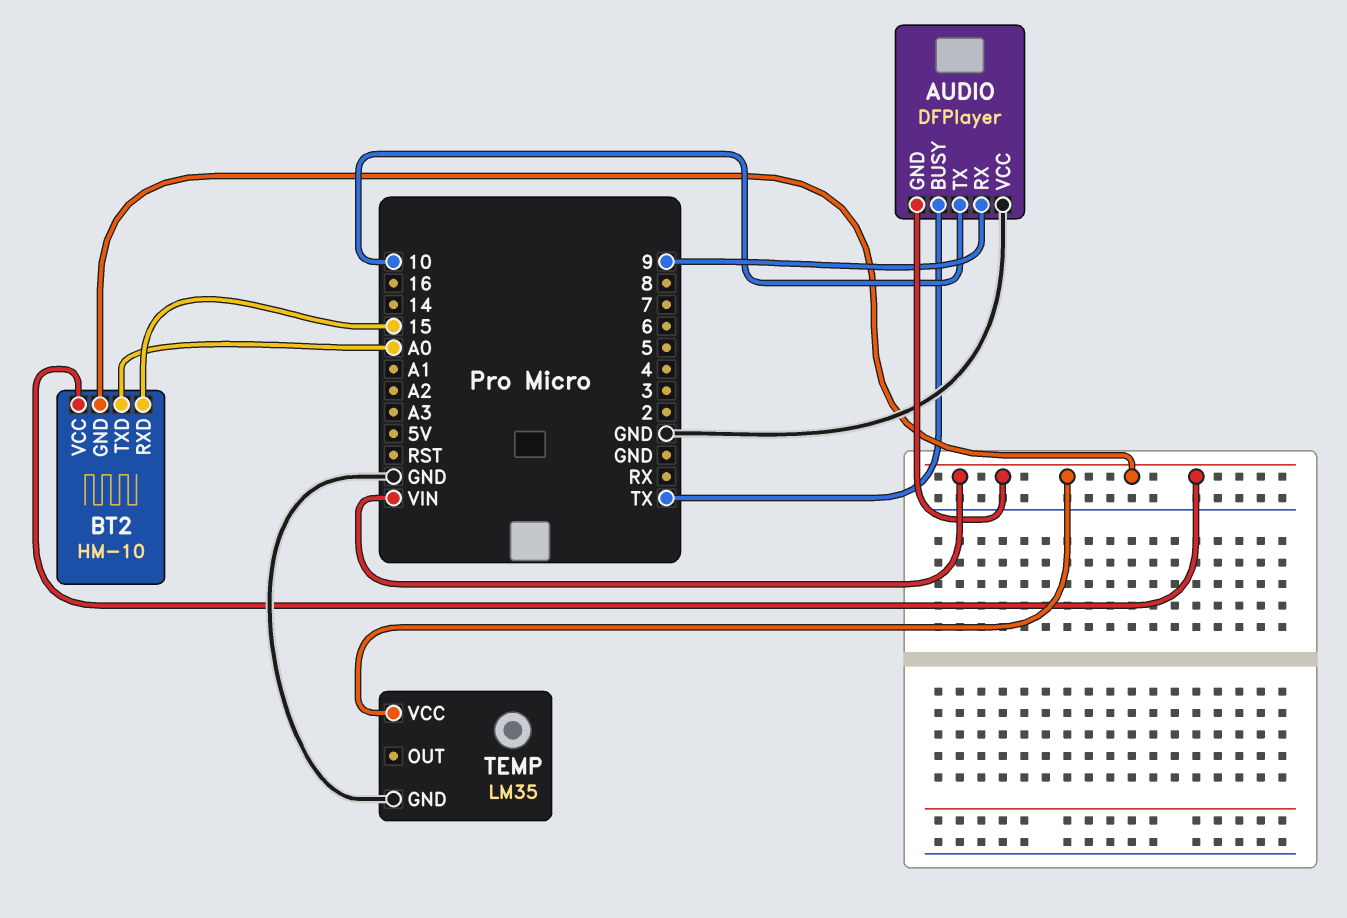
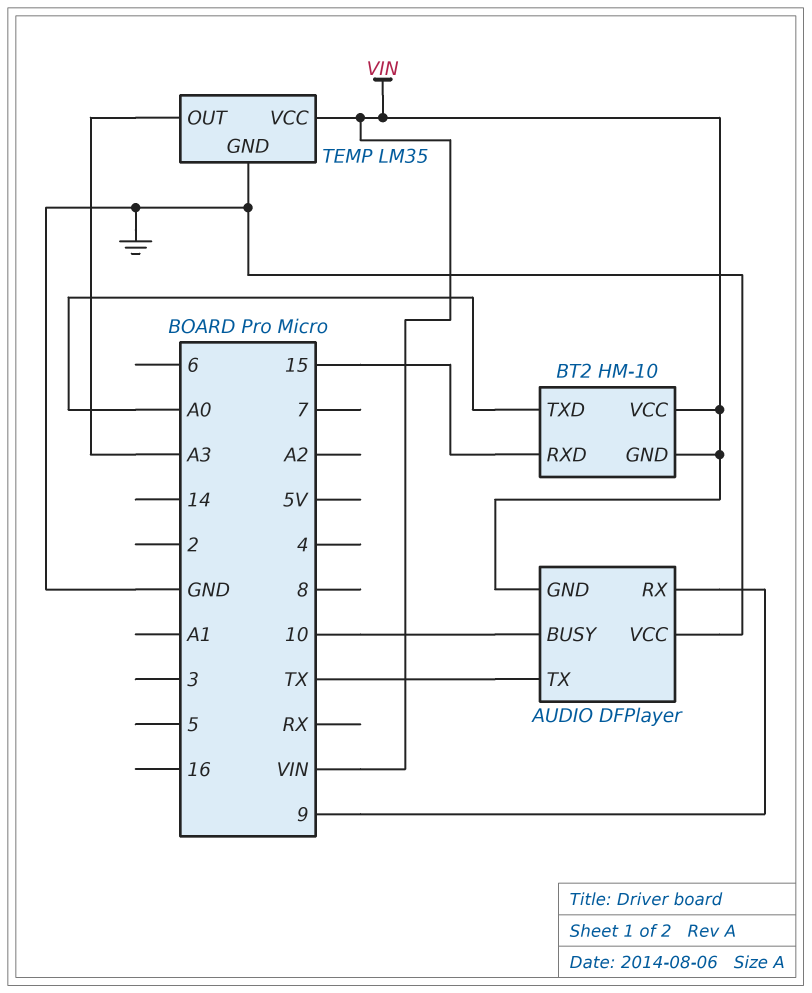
AUDIO pin BUSY: TX -> 10
AUDIO pin TX: 10 -> TX
TEMP pin OUT: none -> A3

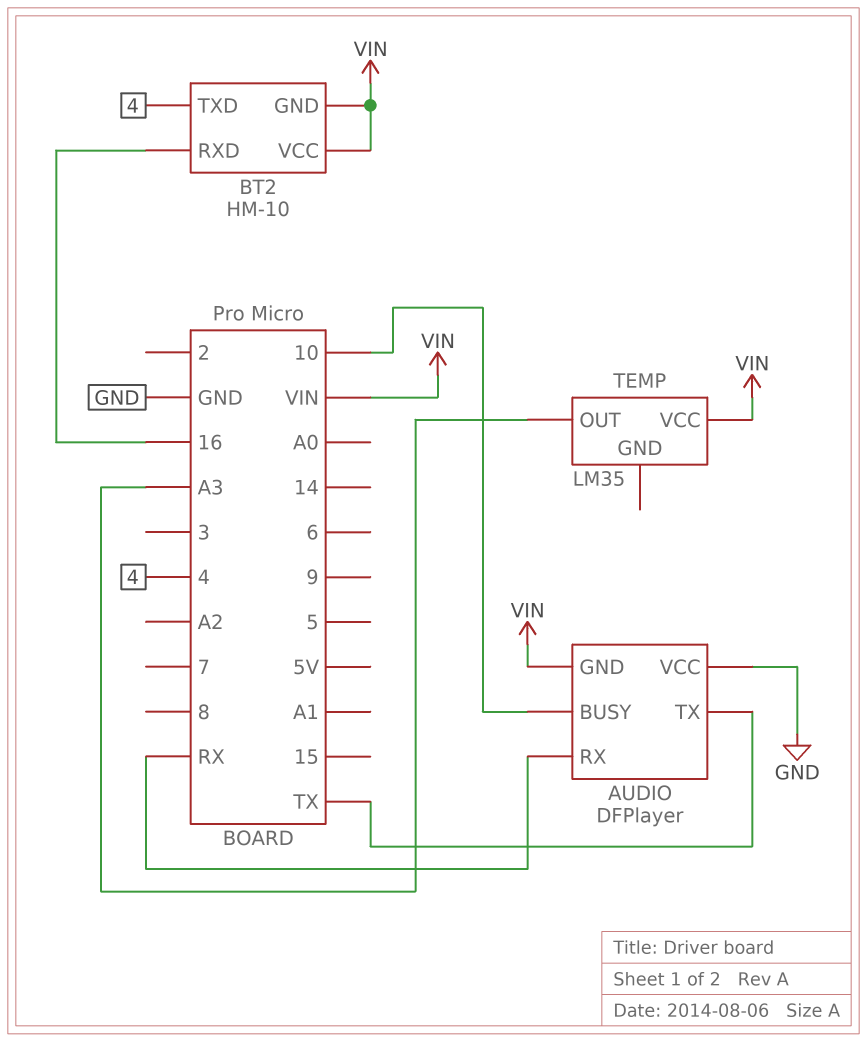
AUDIO pin RX: 9 -> RX
BT2 pin RXD: 15 -> 16
BT2 pin TXD: A0 -> 4
TEMP pin GND: GND -> none

